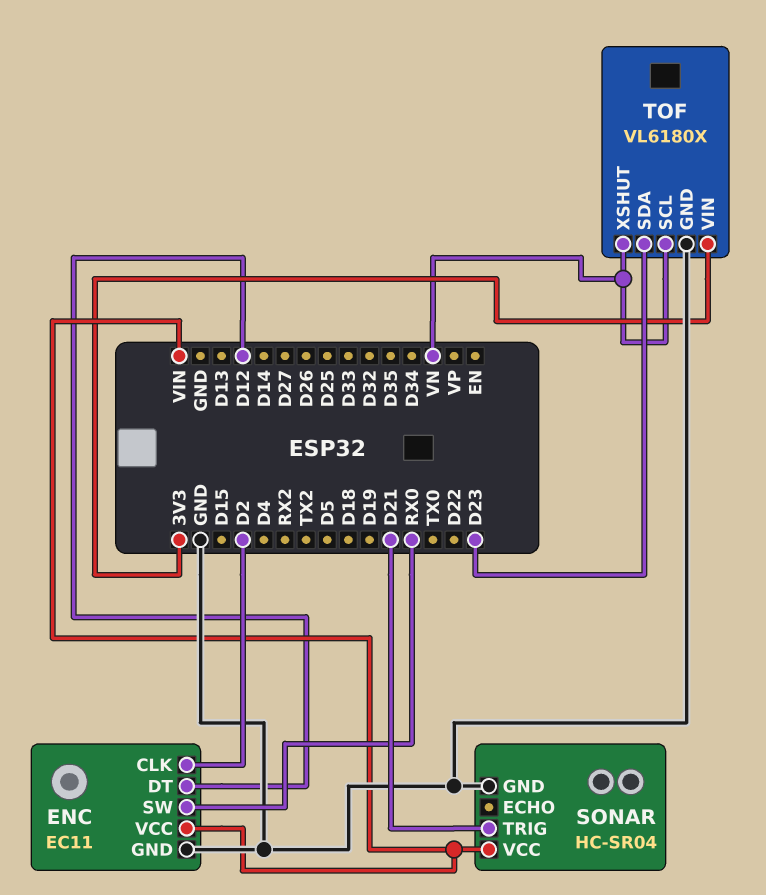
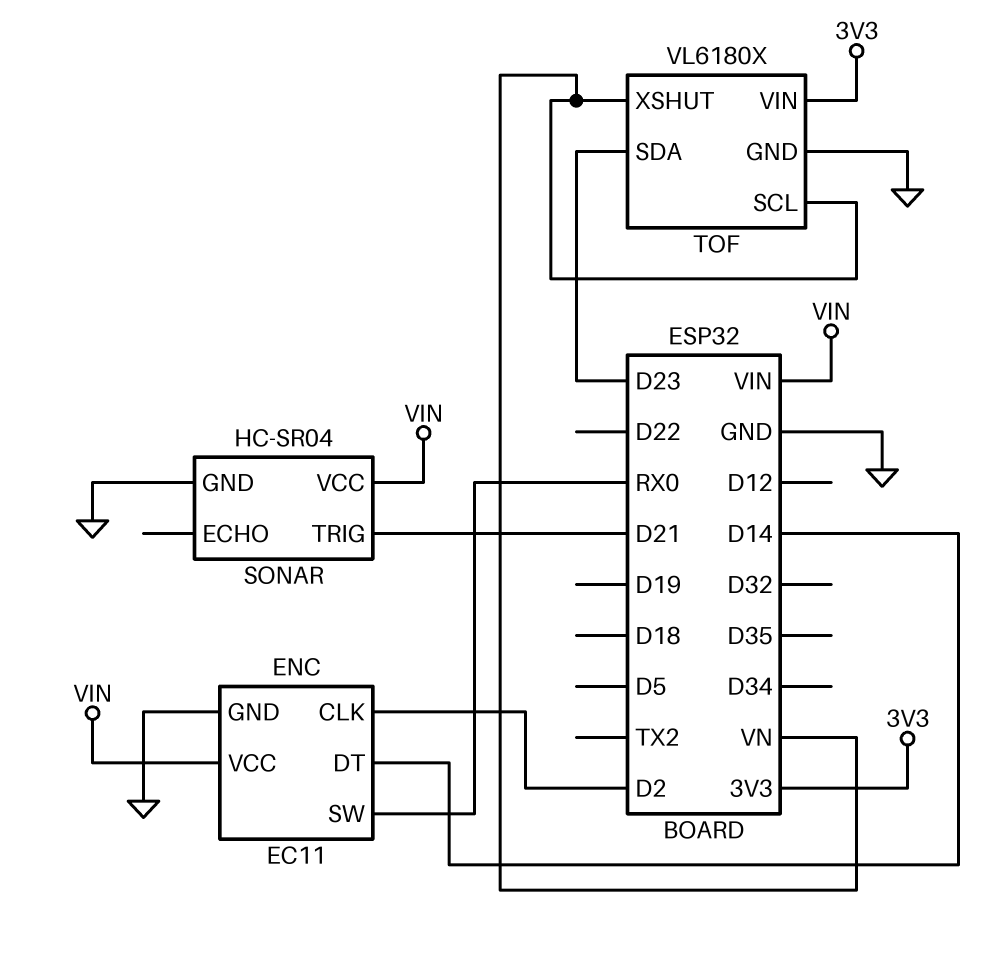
ENC pin DT: D12 -> D14

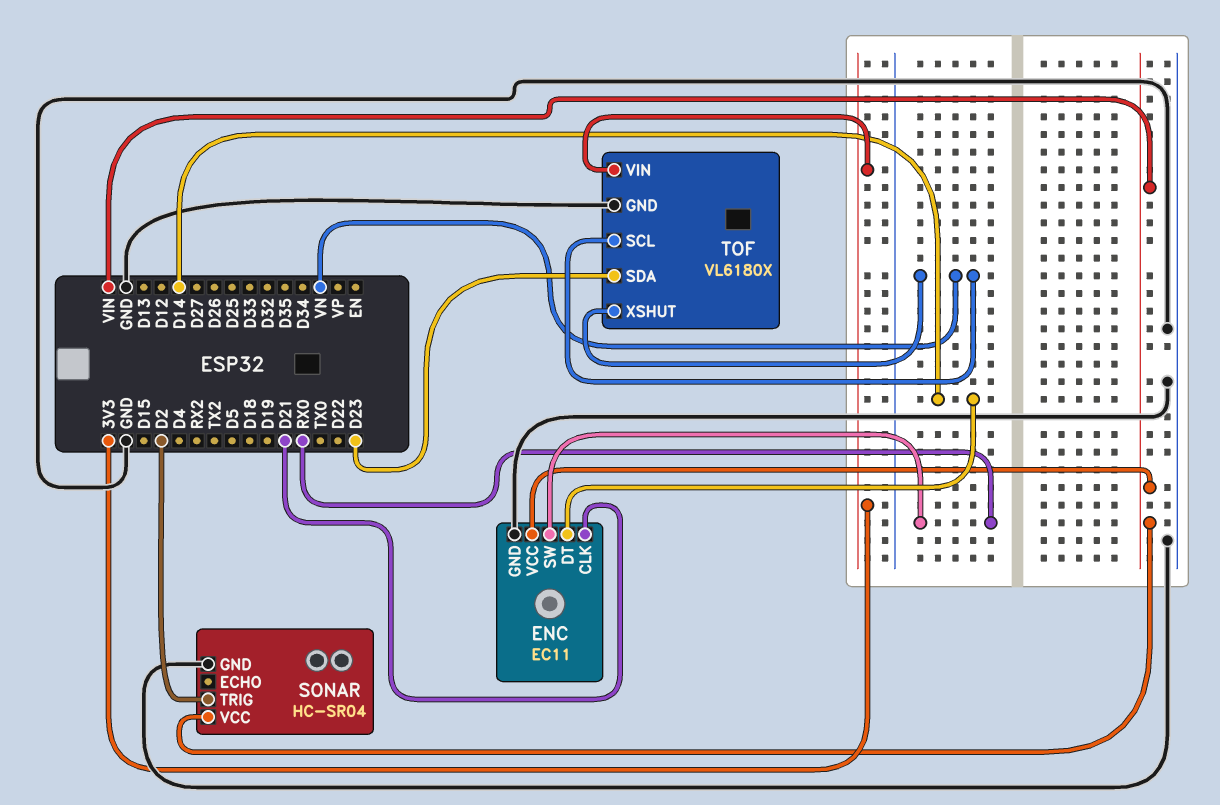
ENC pin CLK: D2 -> D21
SONAR pin TRIG: D21 -> D2

